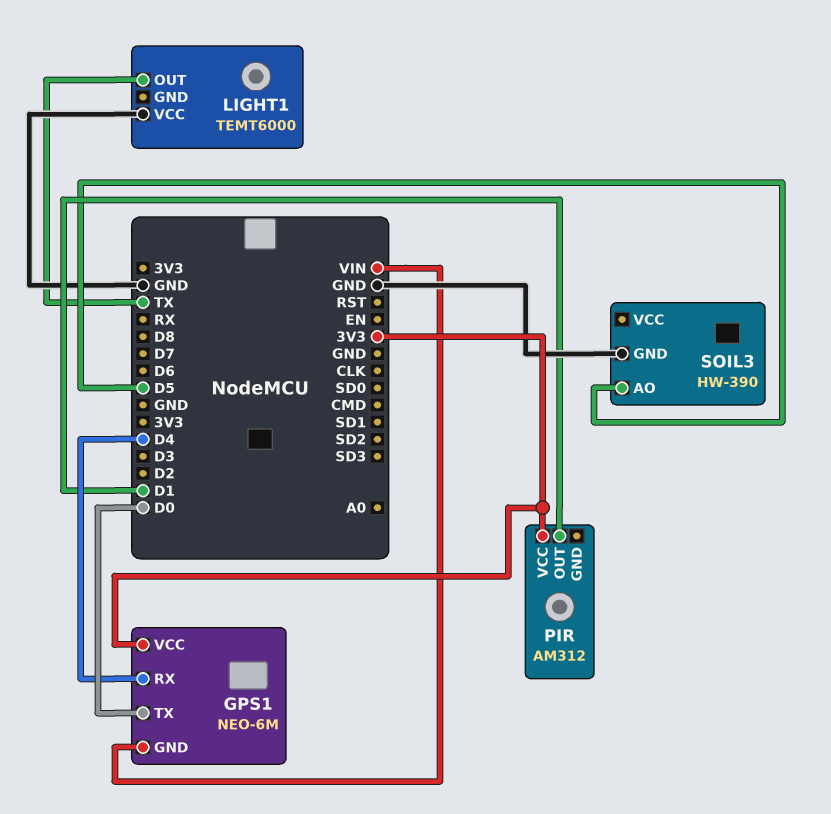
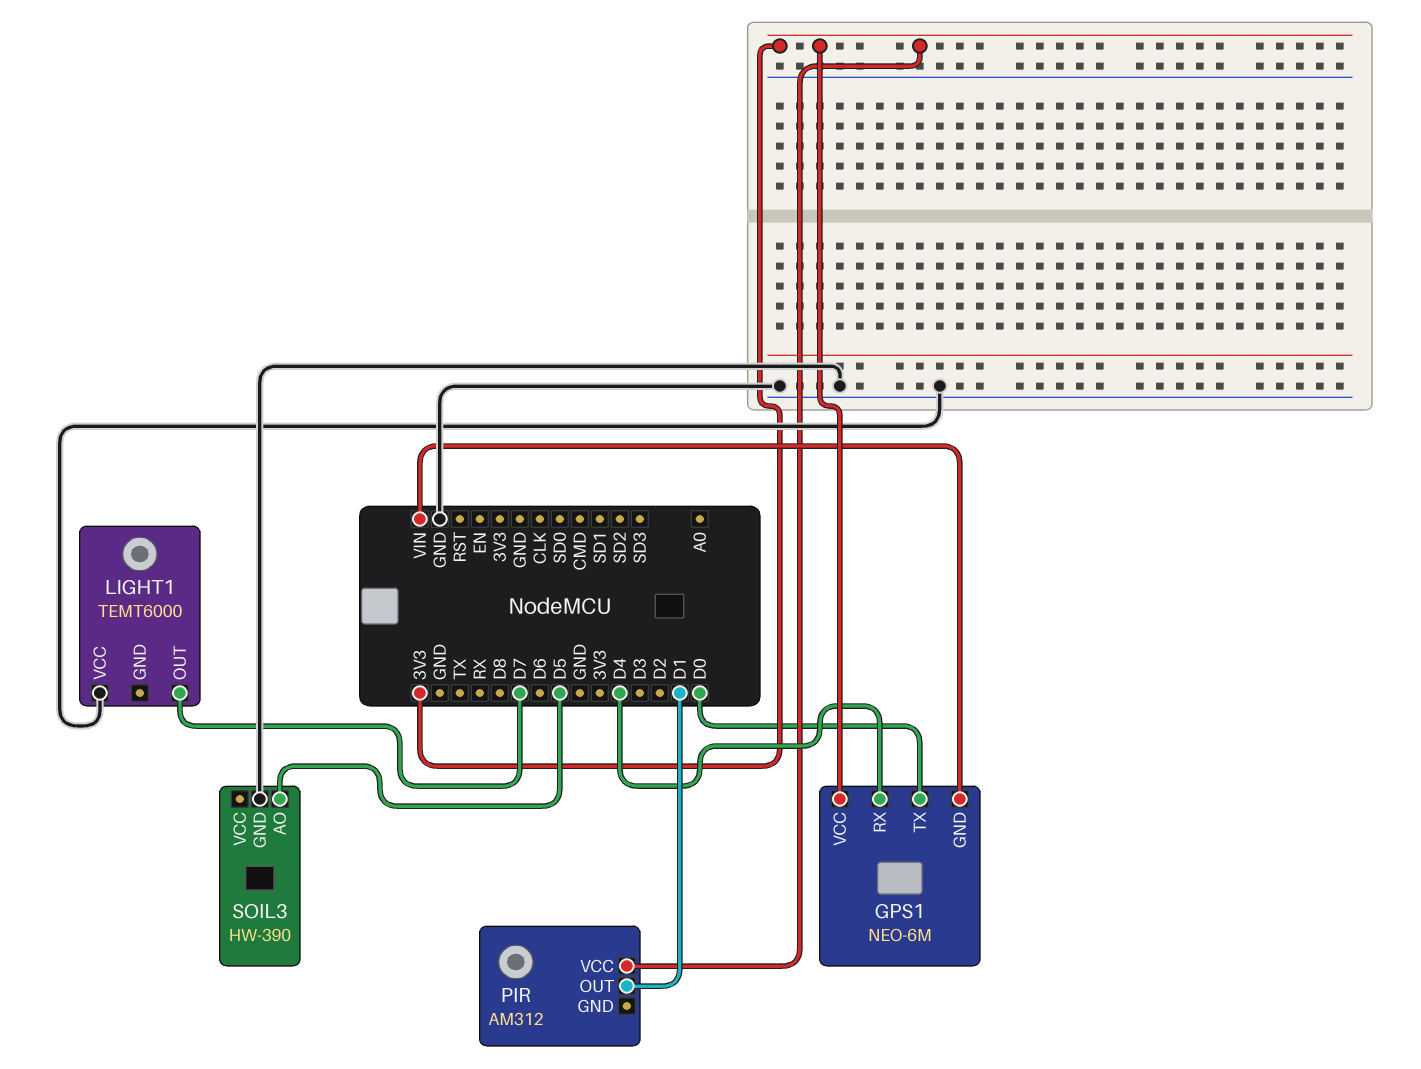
LIGHT1 pin OUT: TX -> D7

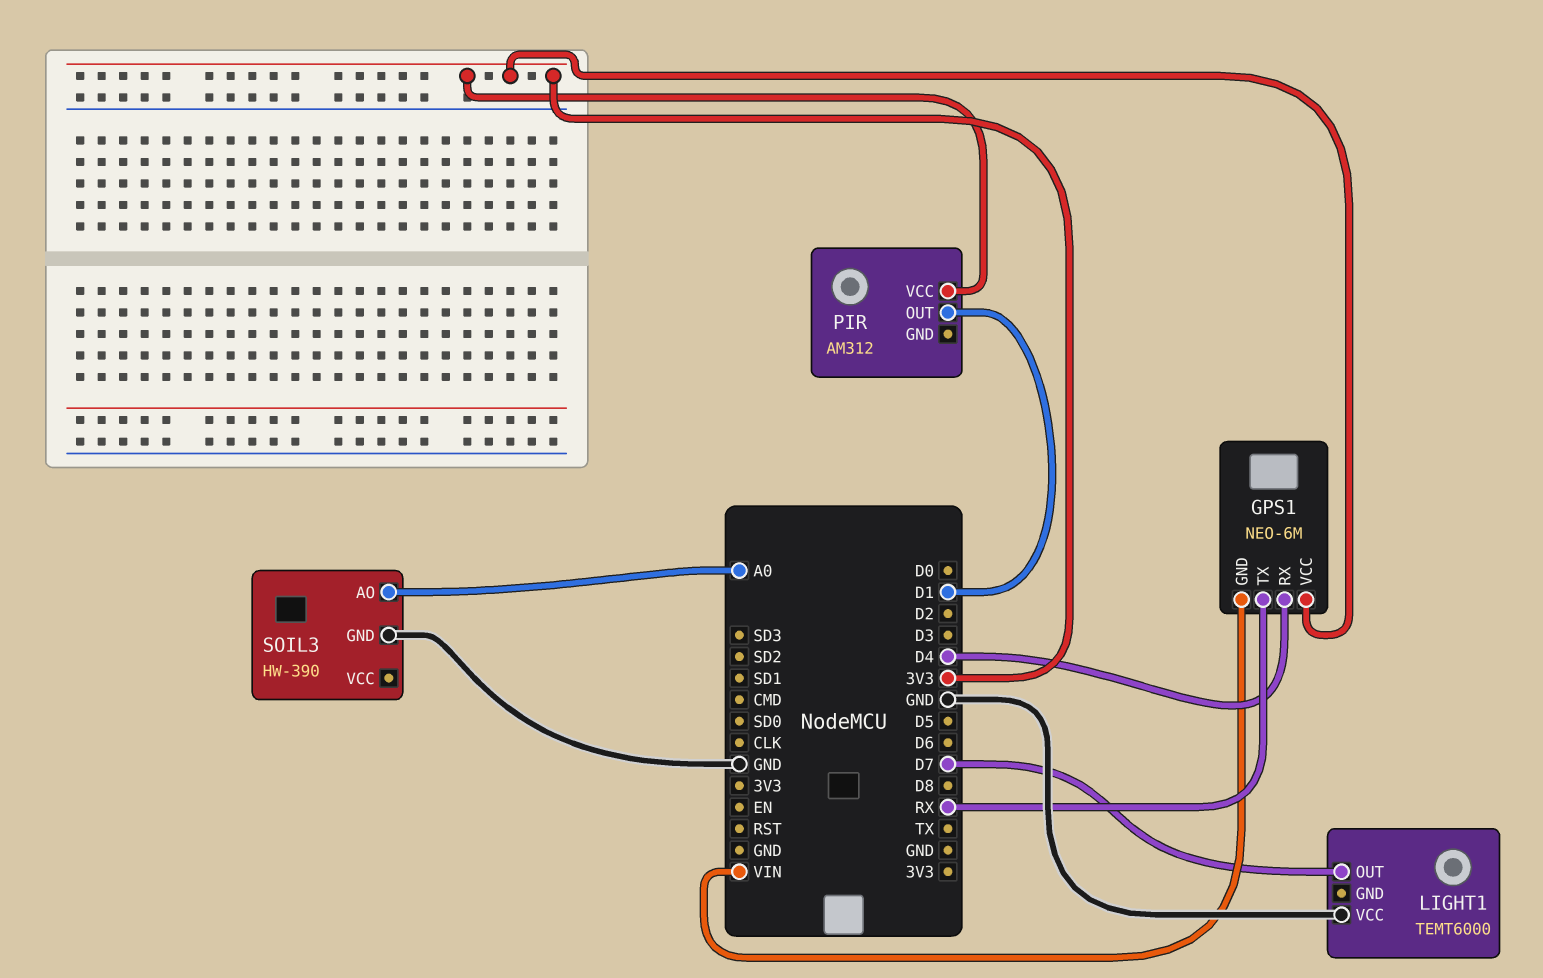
GPS1 pin TX: D0 -> RX
SOIL3 pin AO: D5 -> A0

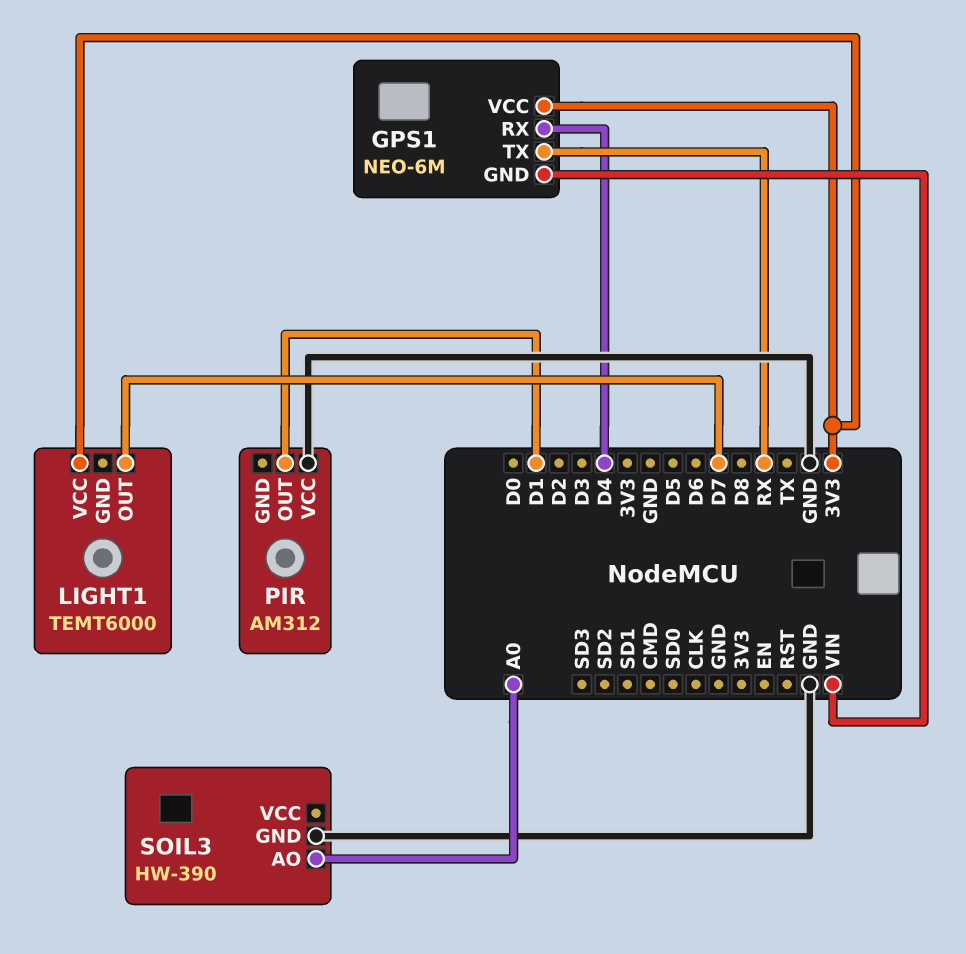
LIGHT1 pin VCC: GND -> 3V3
PIR pin VCC: 3V3 -> GND

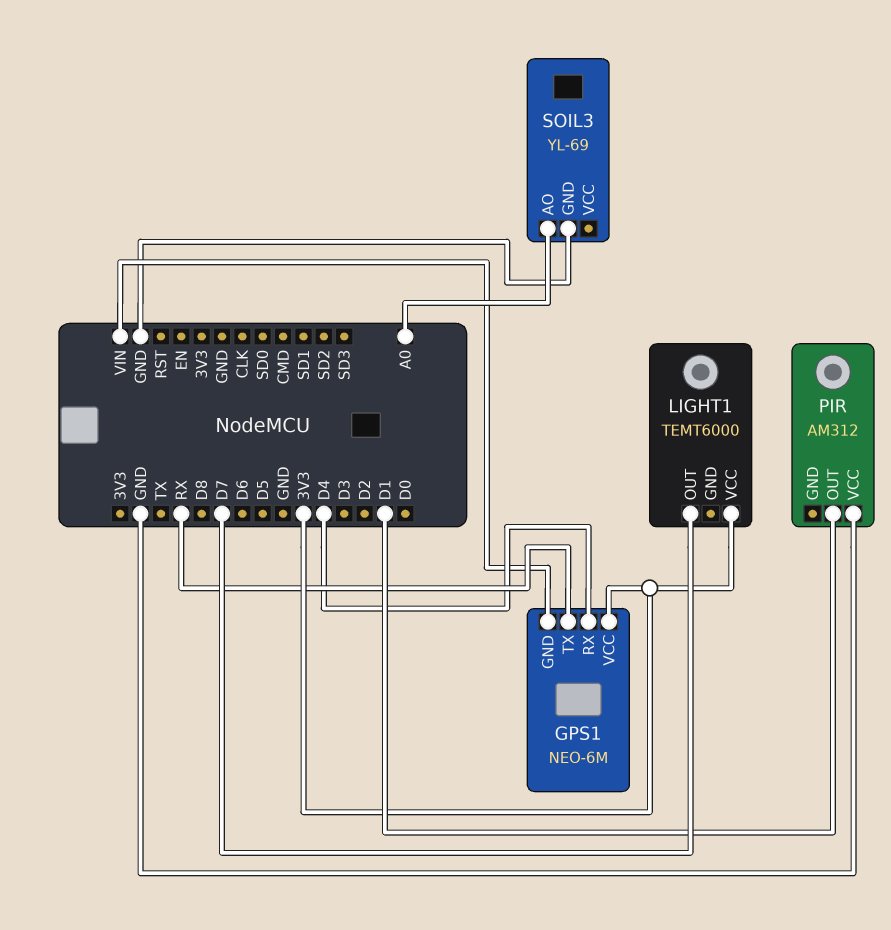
SOIL3: HW-390 -> YL-69

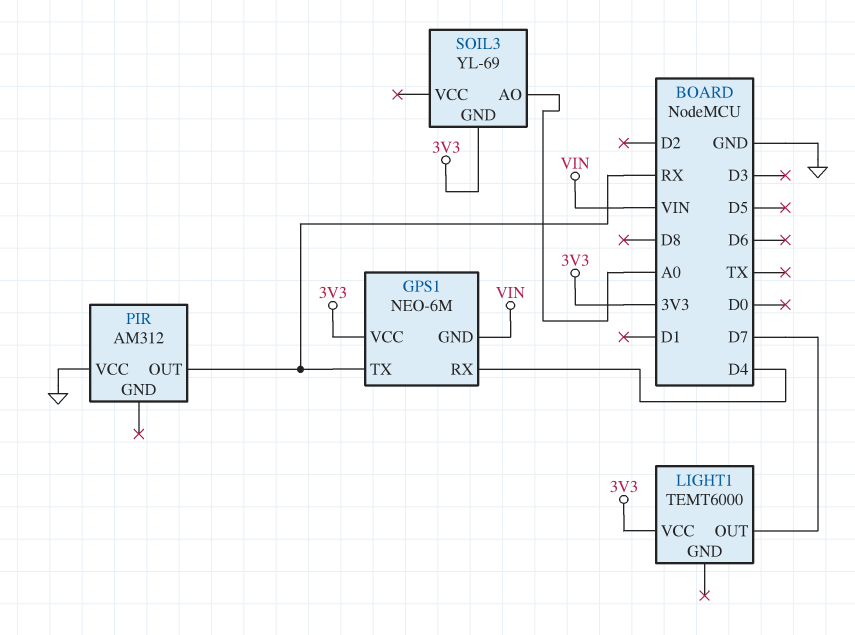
PIR pin OUT: D1 -> RX
SOIL3 pin GND: GND -> 3V3

